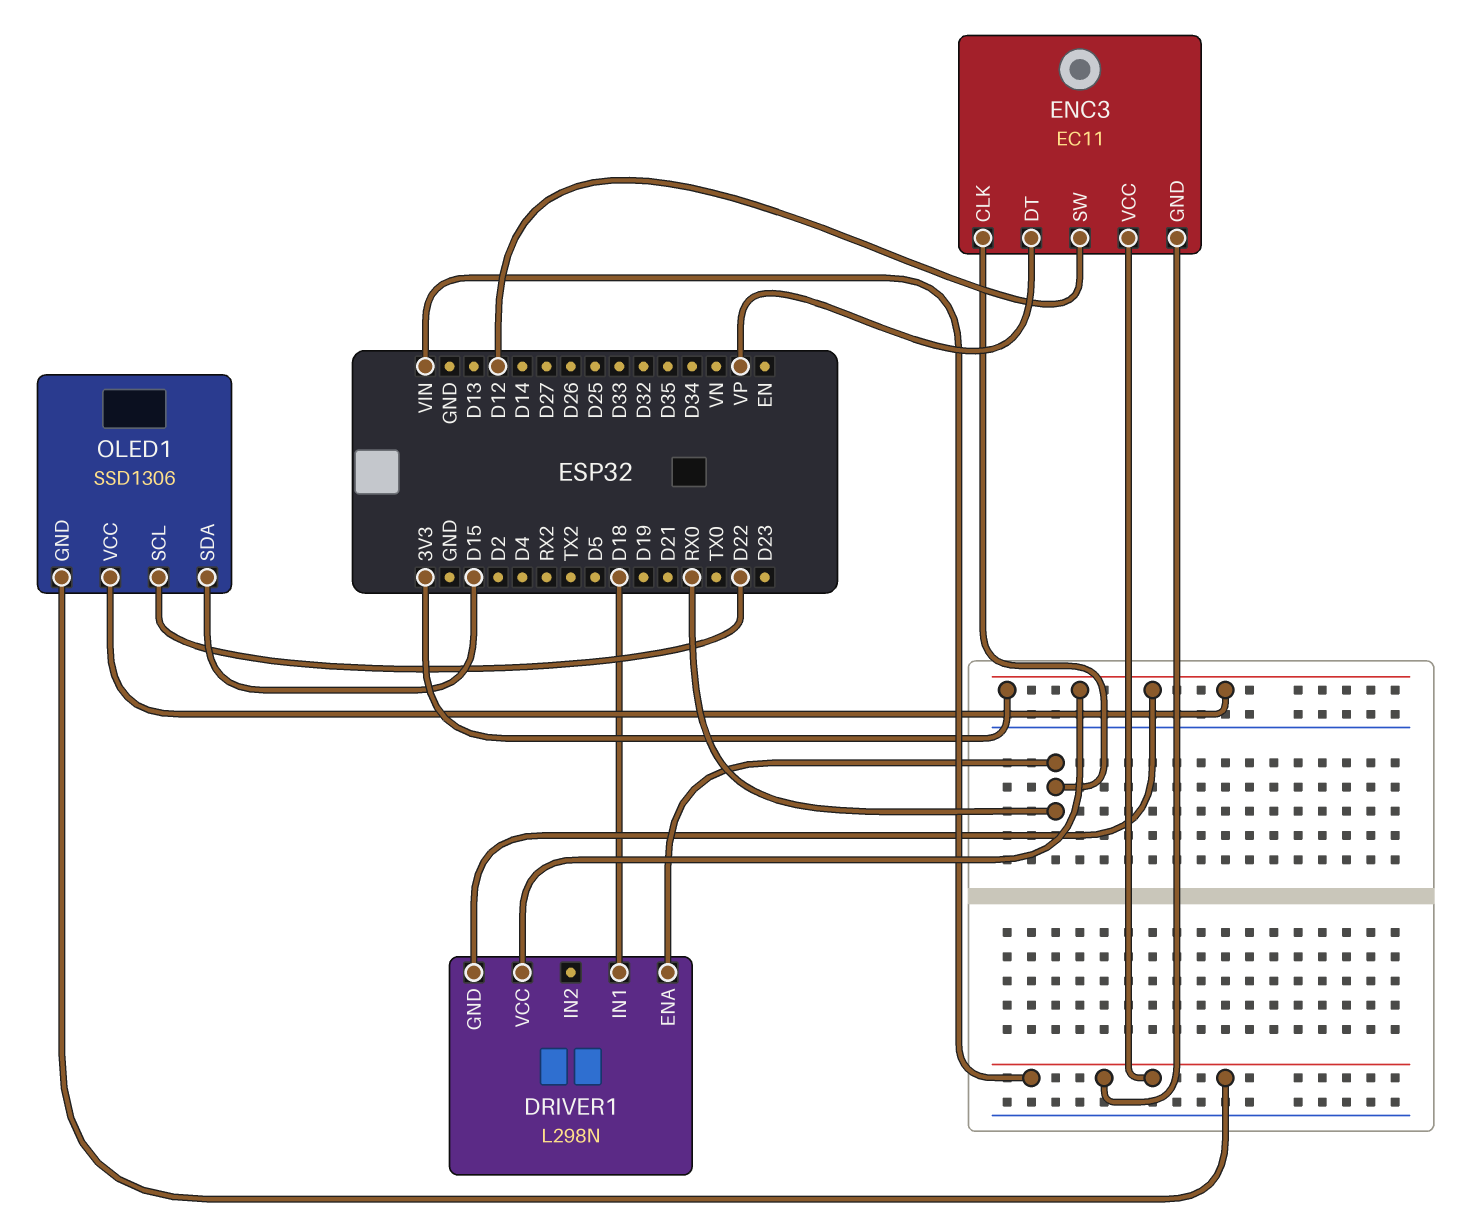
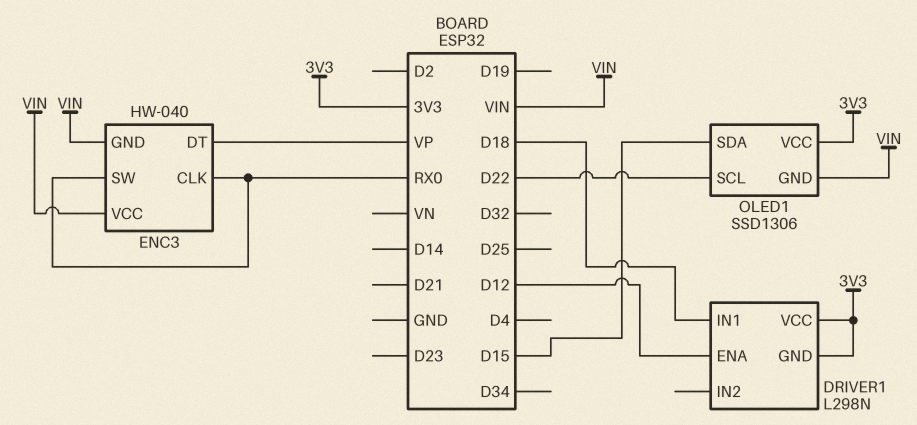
DRIVER1 pin ENA: RX0 -> D12
ENC3: EC11 -> HW-040
ENC3 pin SW: D12 -> RX0

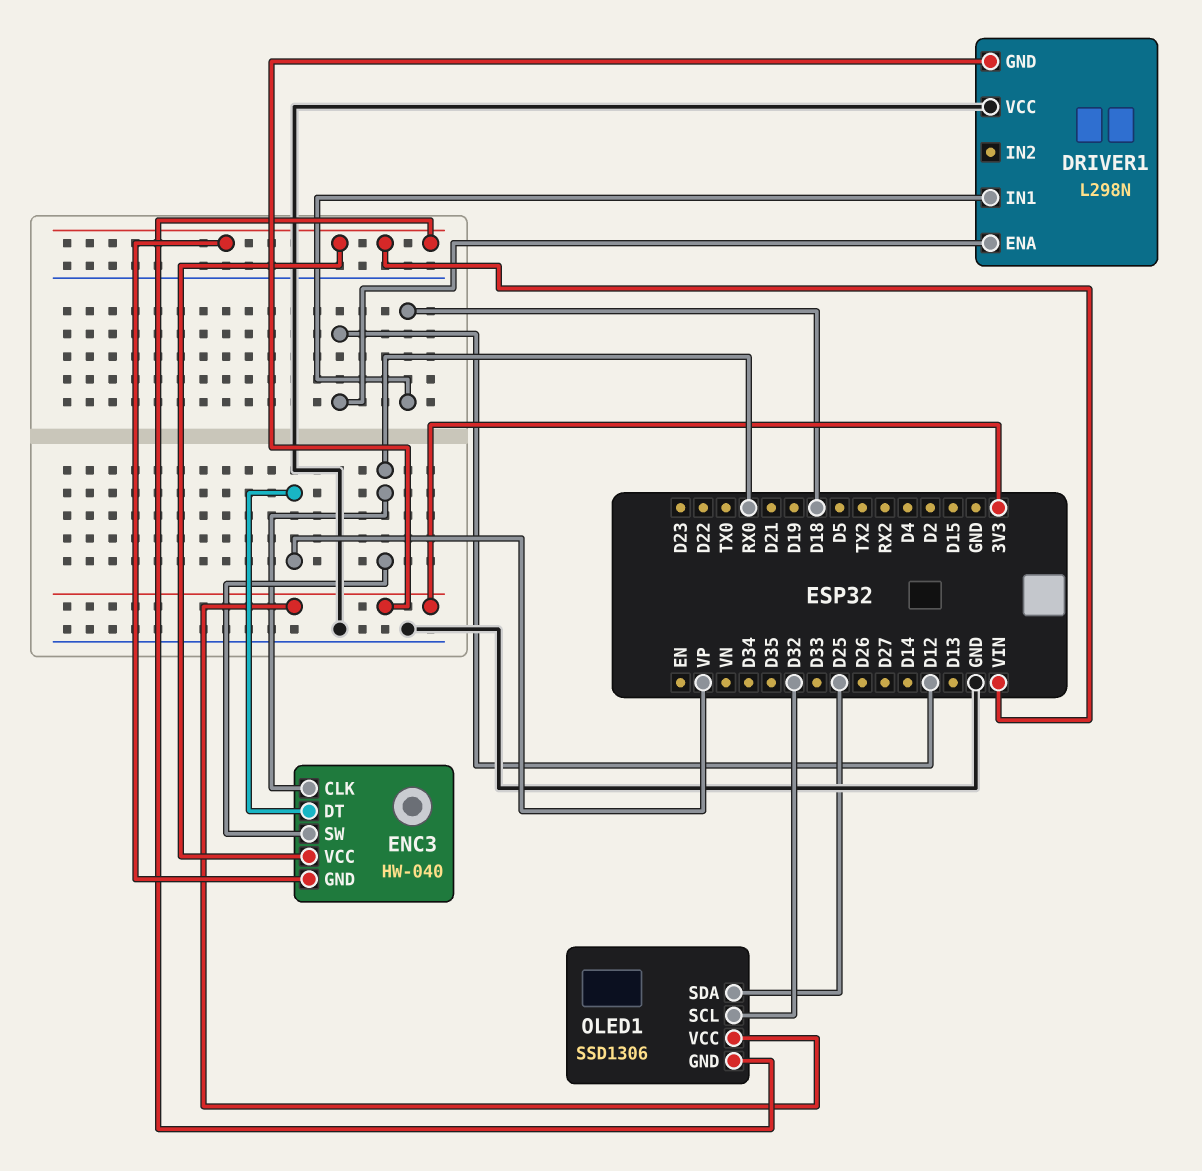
DRIVER1 pin VCC: 3V3 -> GND
OLED1 pin SCL: D22 -> D32
OLED1 pin SDA: D15 -> D25

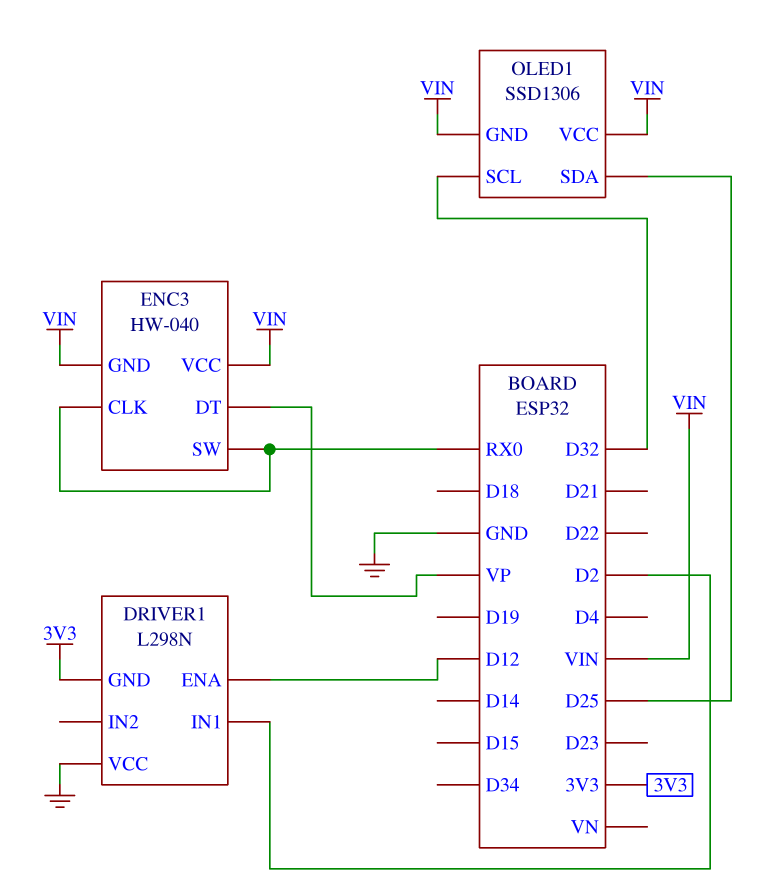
DRIVER1 pin IN1: D18 -> D2
OLED1 pin VCC: 3V3 -> VIN

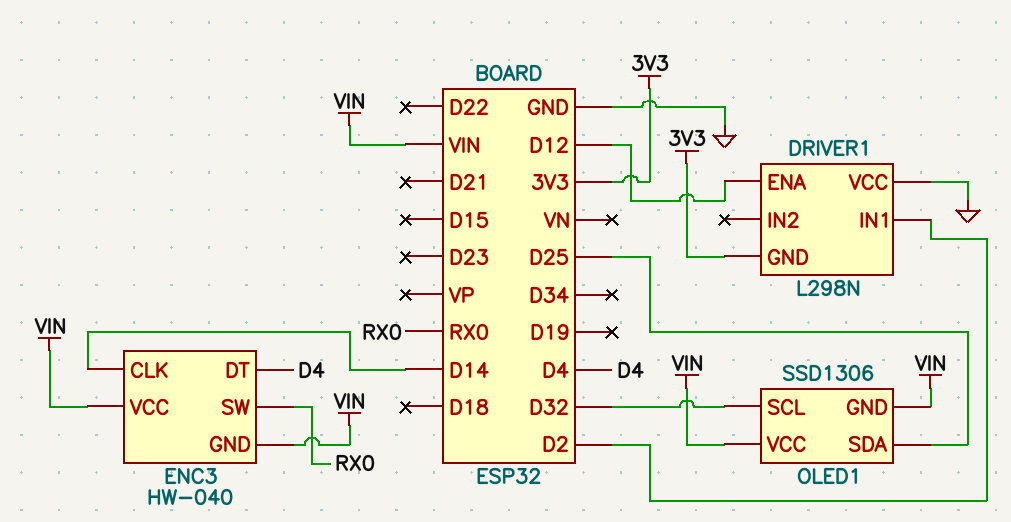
ENC3 pin CLK: RX0 -> D14
ENC3 pin DT: VP -> D4

